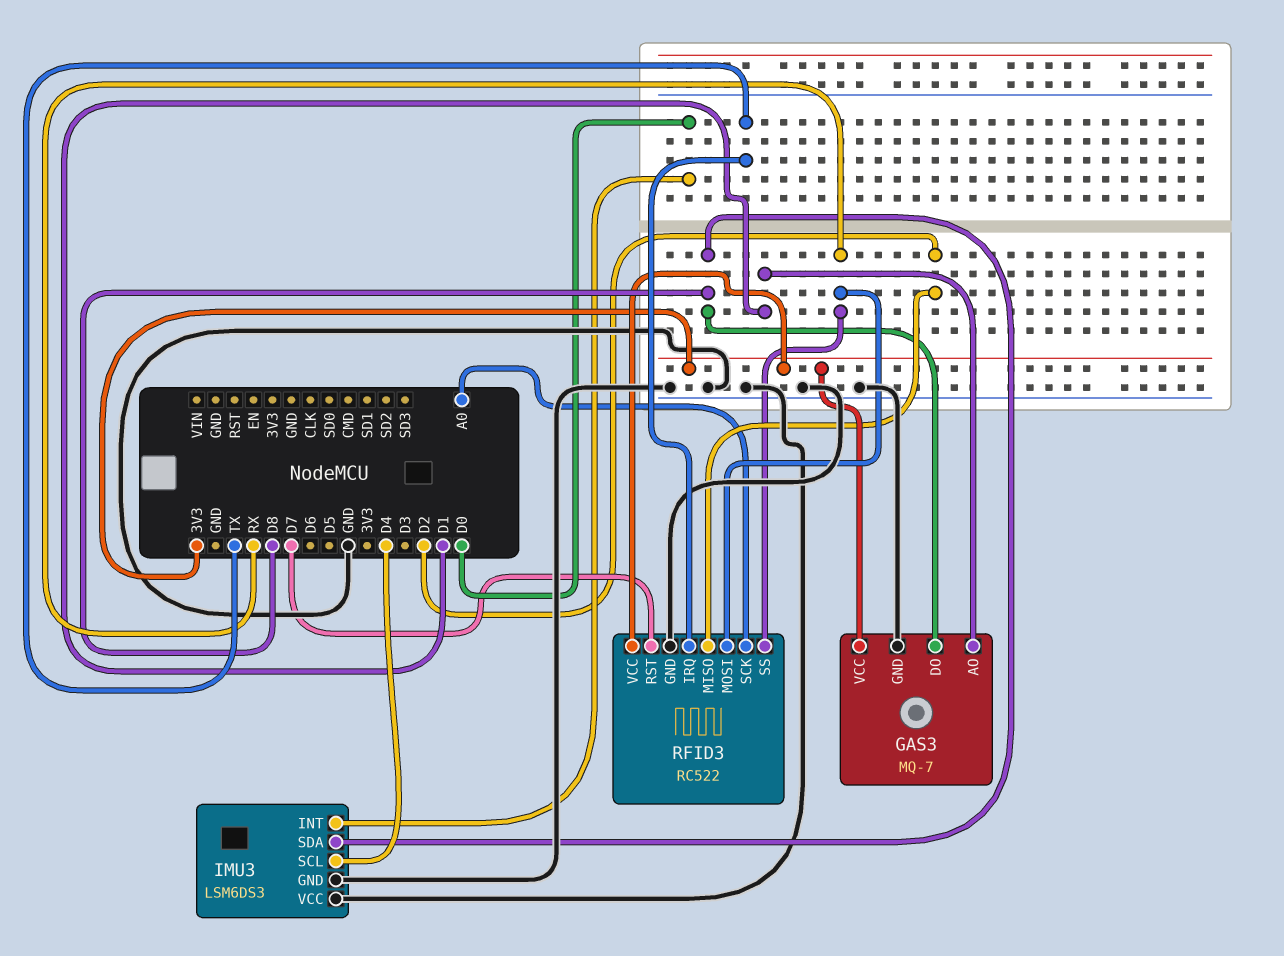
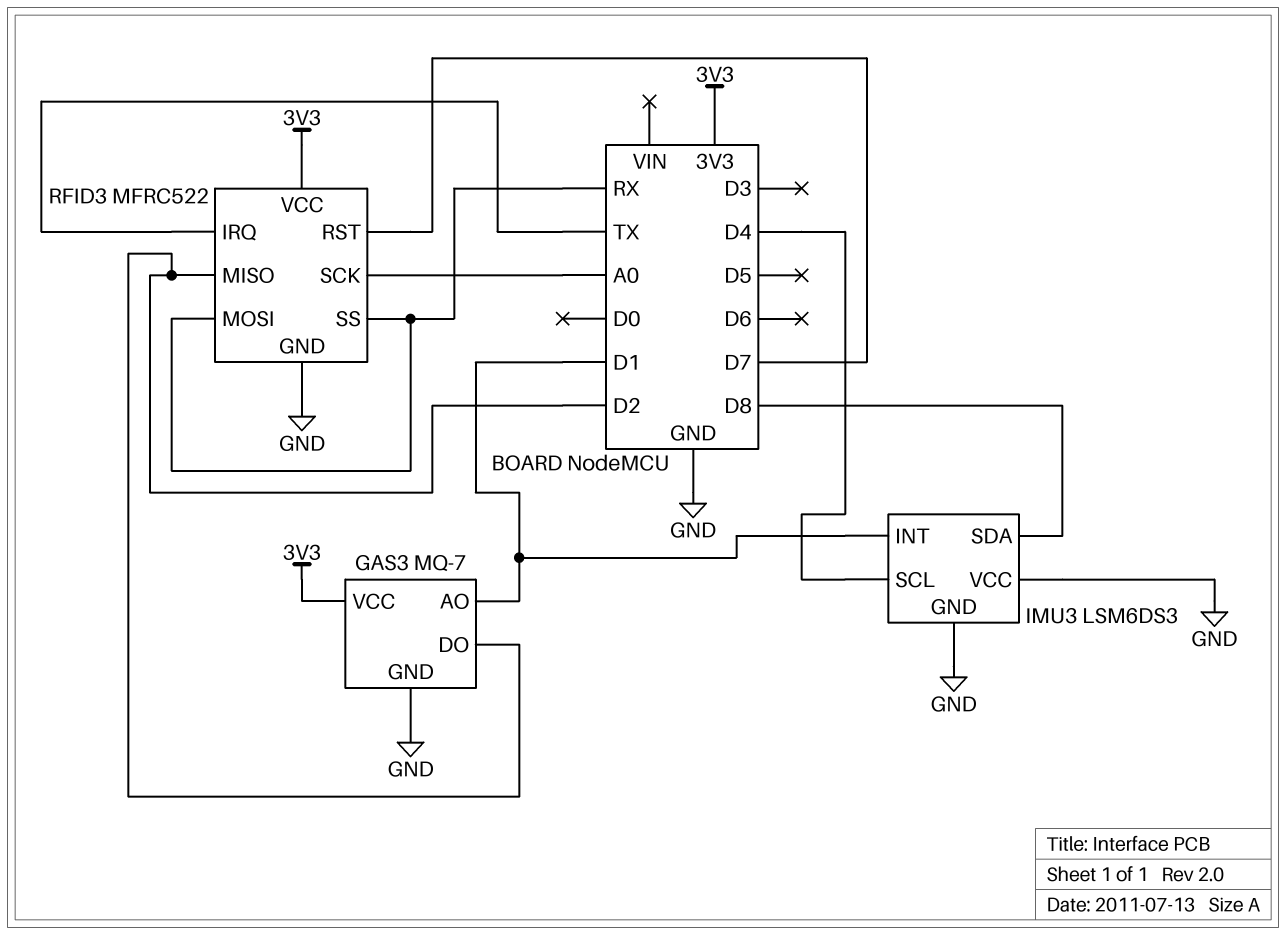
GAS3 pin DO: D8 -> D2
IMU3 pin INT: D0 -> D1
RFID3: RC522 -> MFRC522

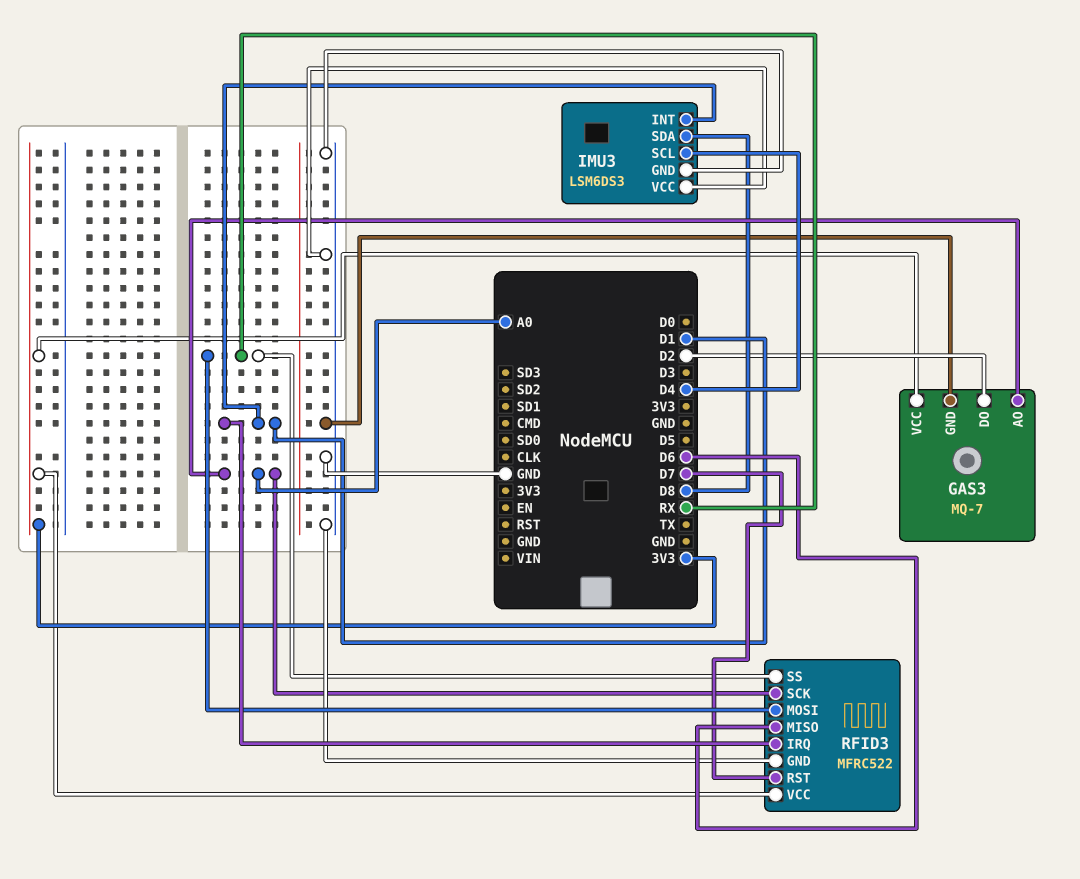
GAS3 pin AO: D1 -> A0
RFID3 pin IRQ: TX -> D1
RFID3 pin MISO: D2 -> D6

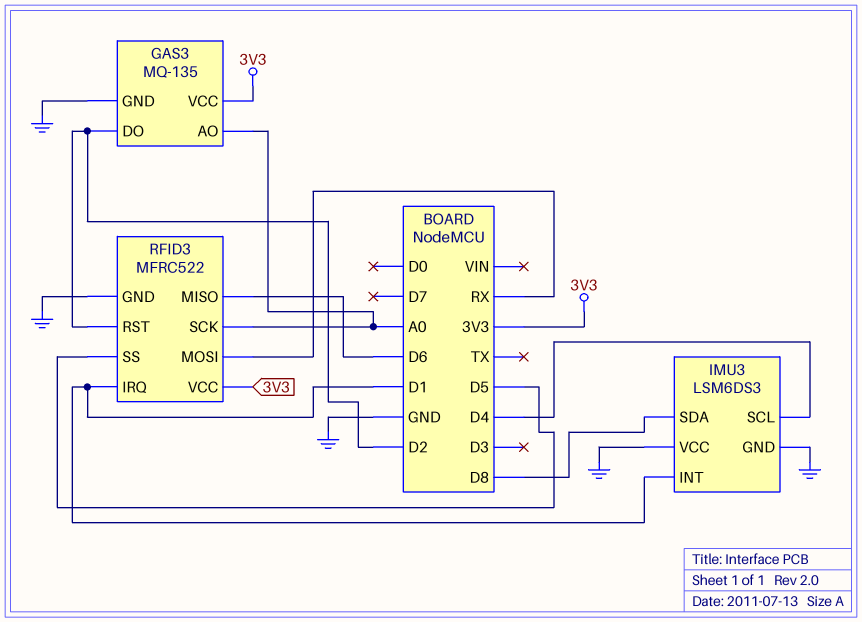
GAS3: MQ-7 -> MQ-135
RFID3 pin RST: D7 -> D2
RFID3 pin SS: RX -> D5

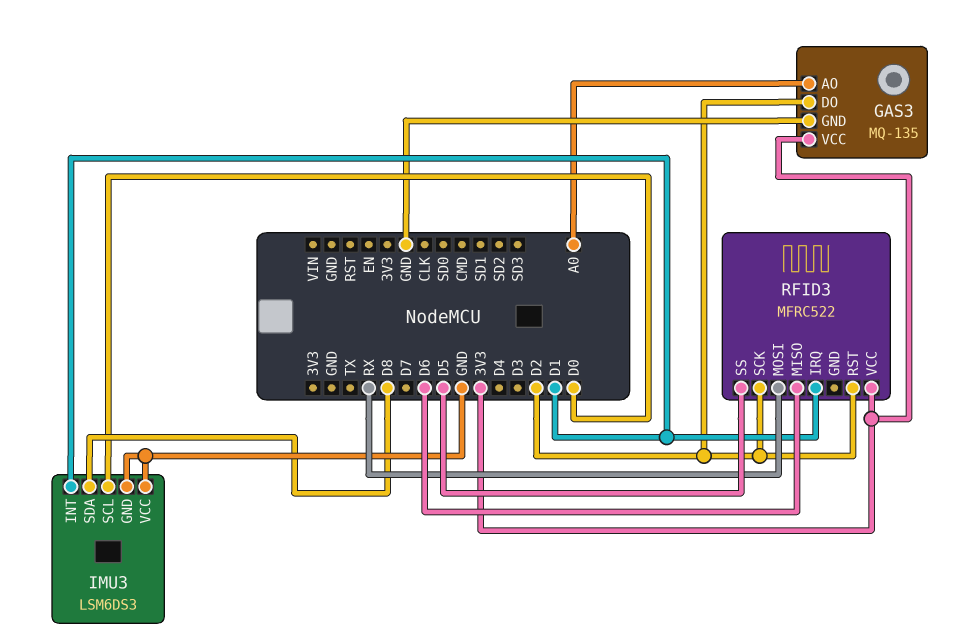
IMU3 pin SCL: D4 -> D0
RFID3 pin GND: GND -> none
RFID3 pin SCK: A0 -> D2

